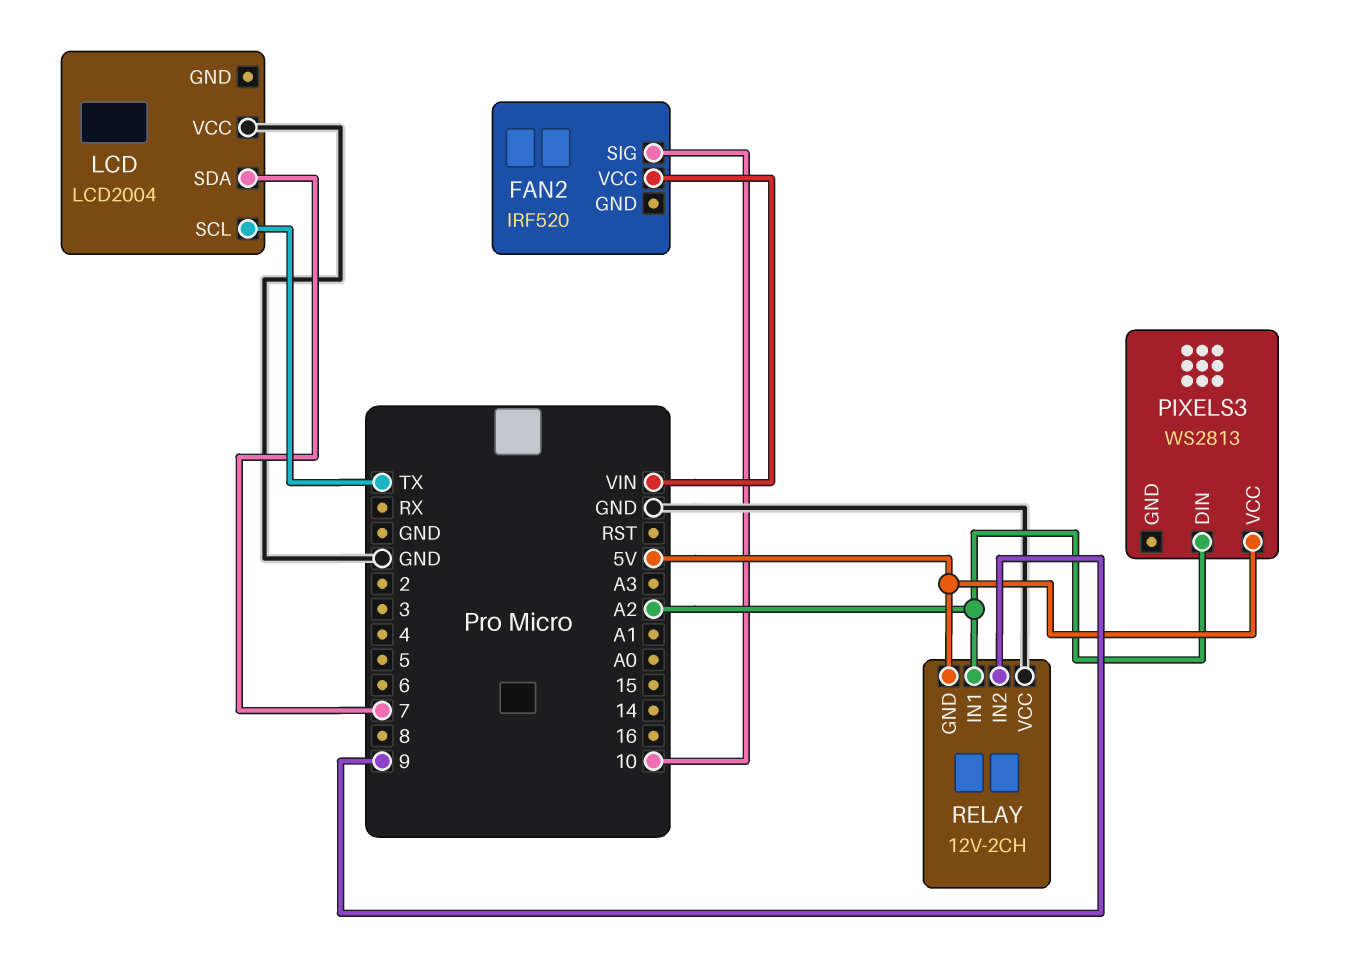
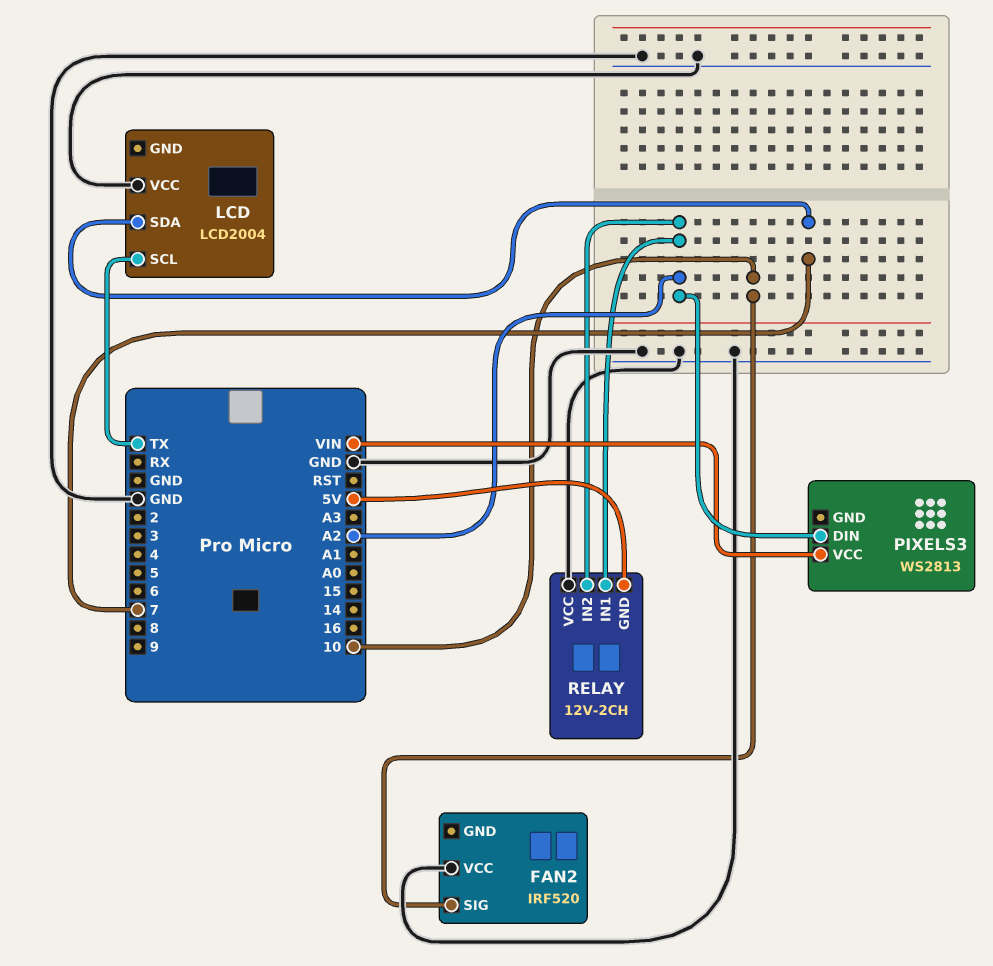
FAN2 pin VCC: VIN -> GND
PIXELS3 pin VCC: 5V -> VIN
RELAY pin IN2: 9 -> A2

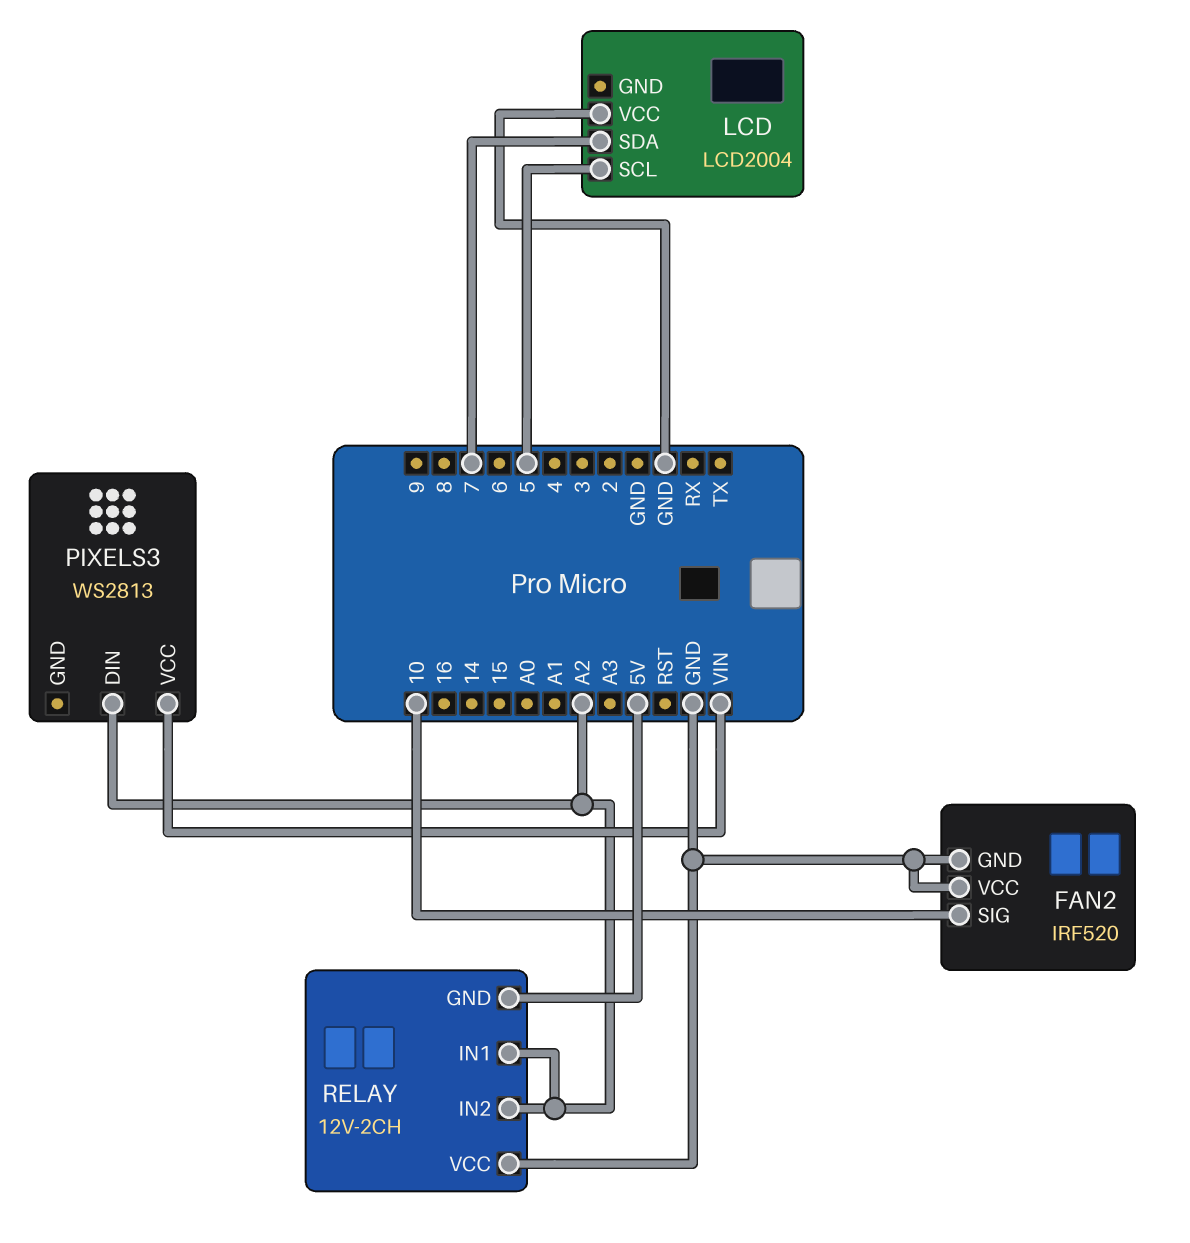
FAN2 pin GND: none -> GND
LCD pin SCL: TX -> 5

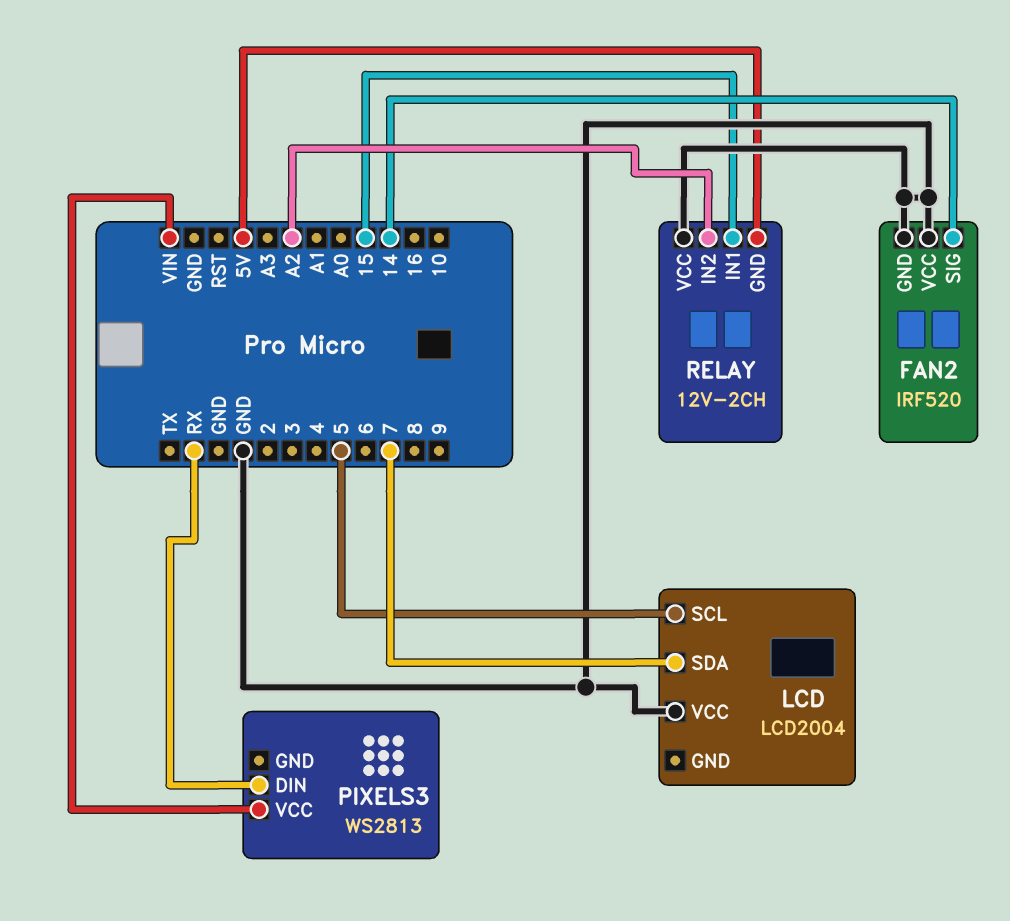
FAN2 pin SIG: 10 -> 14
PIXELS3 pin DIN: A2 -> RX
RELAY pin IN1: A2 -> 15

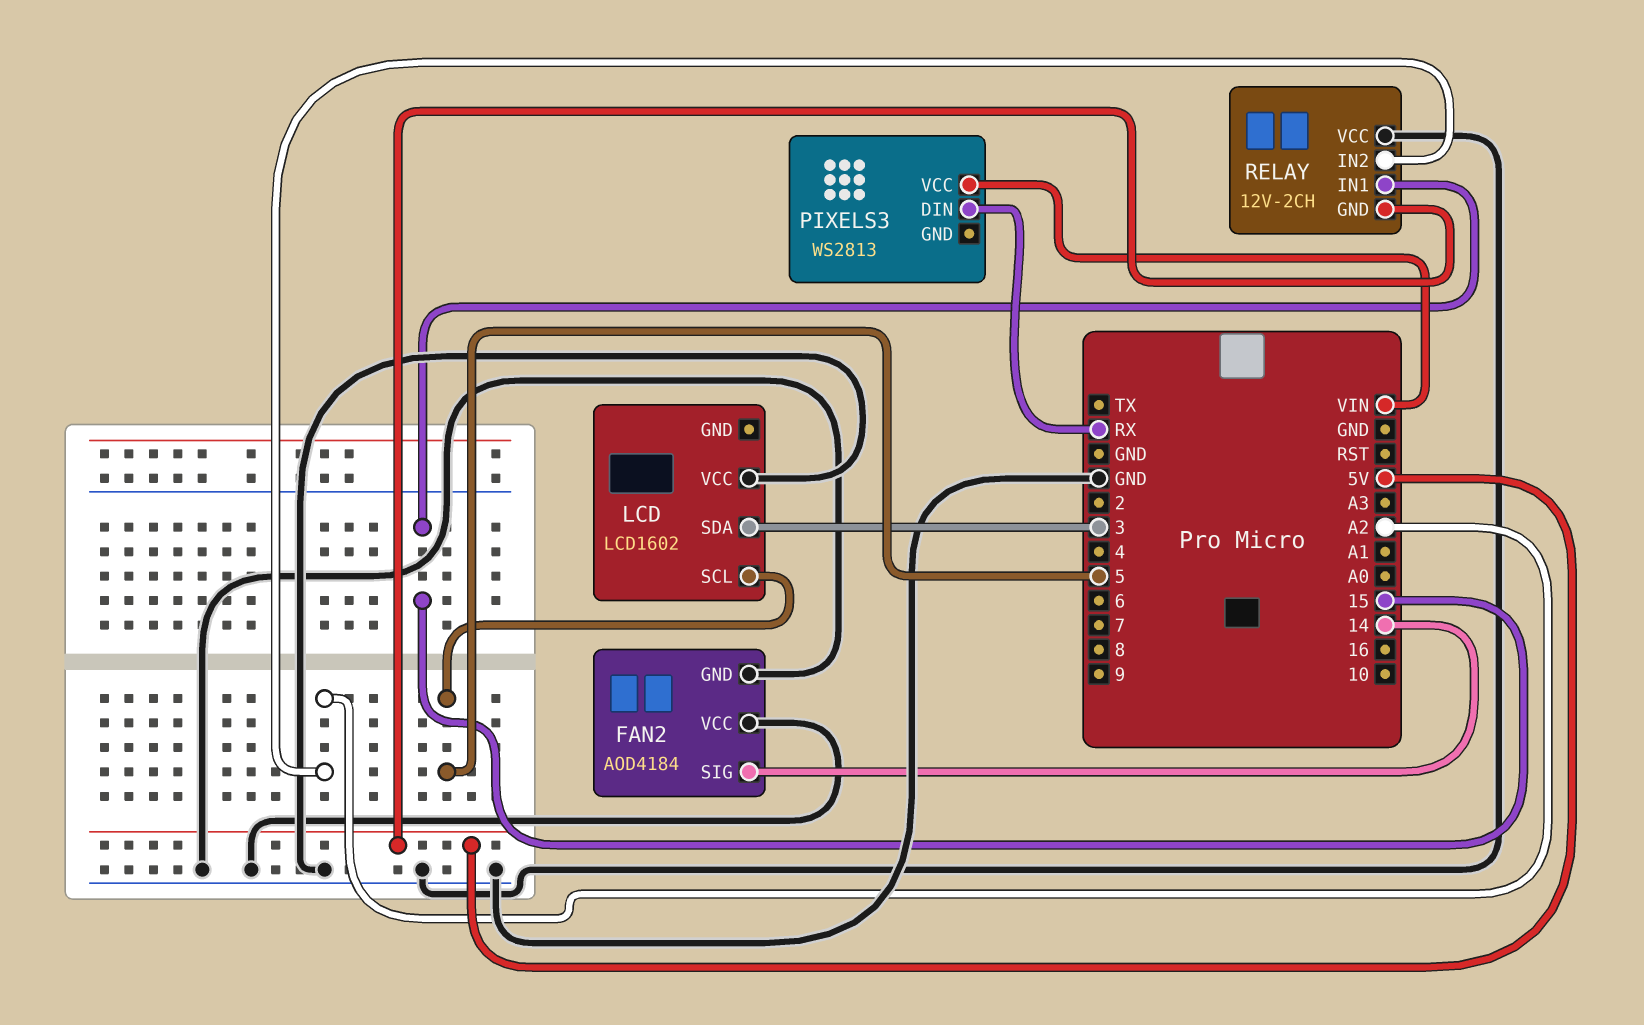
FAN2: IRF520 -> AOD4184
LCD: LCD2004 -> LCD1602
LCD pin SDA: 7 -> 3

